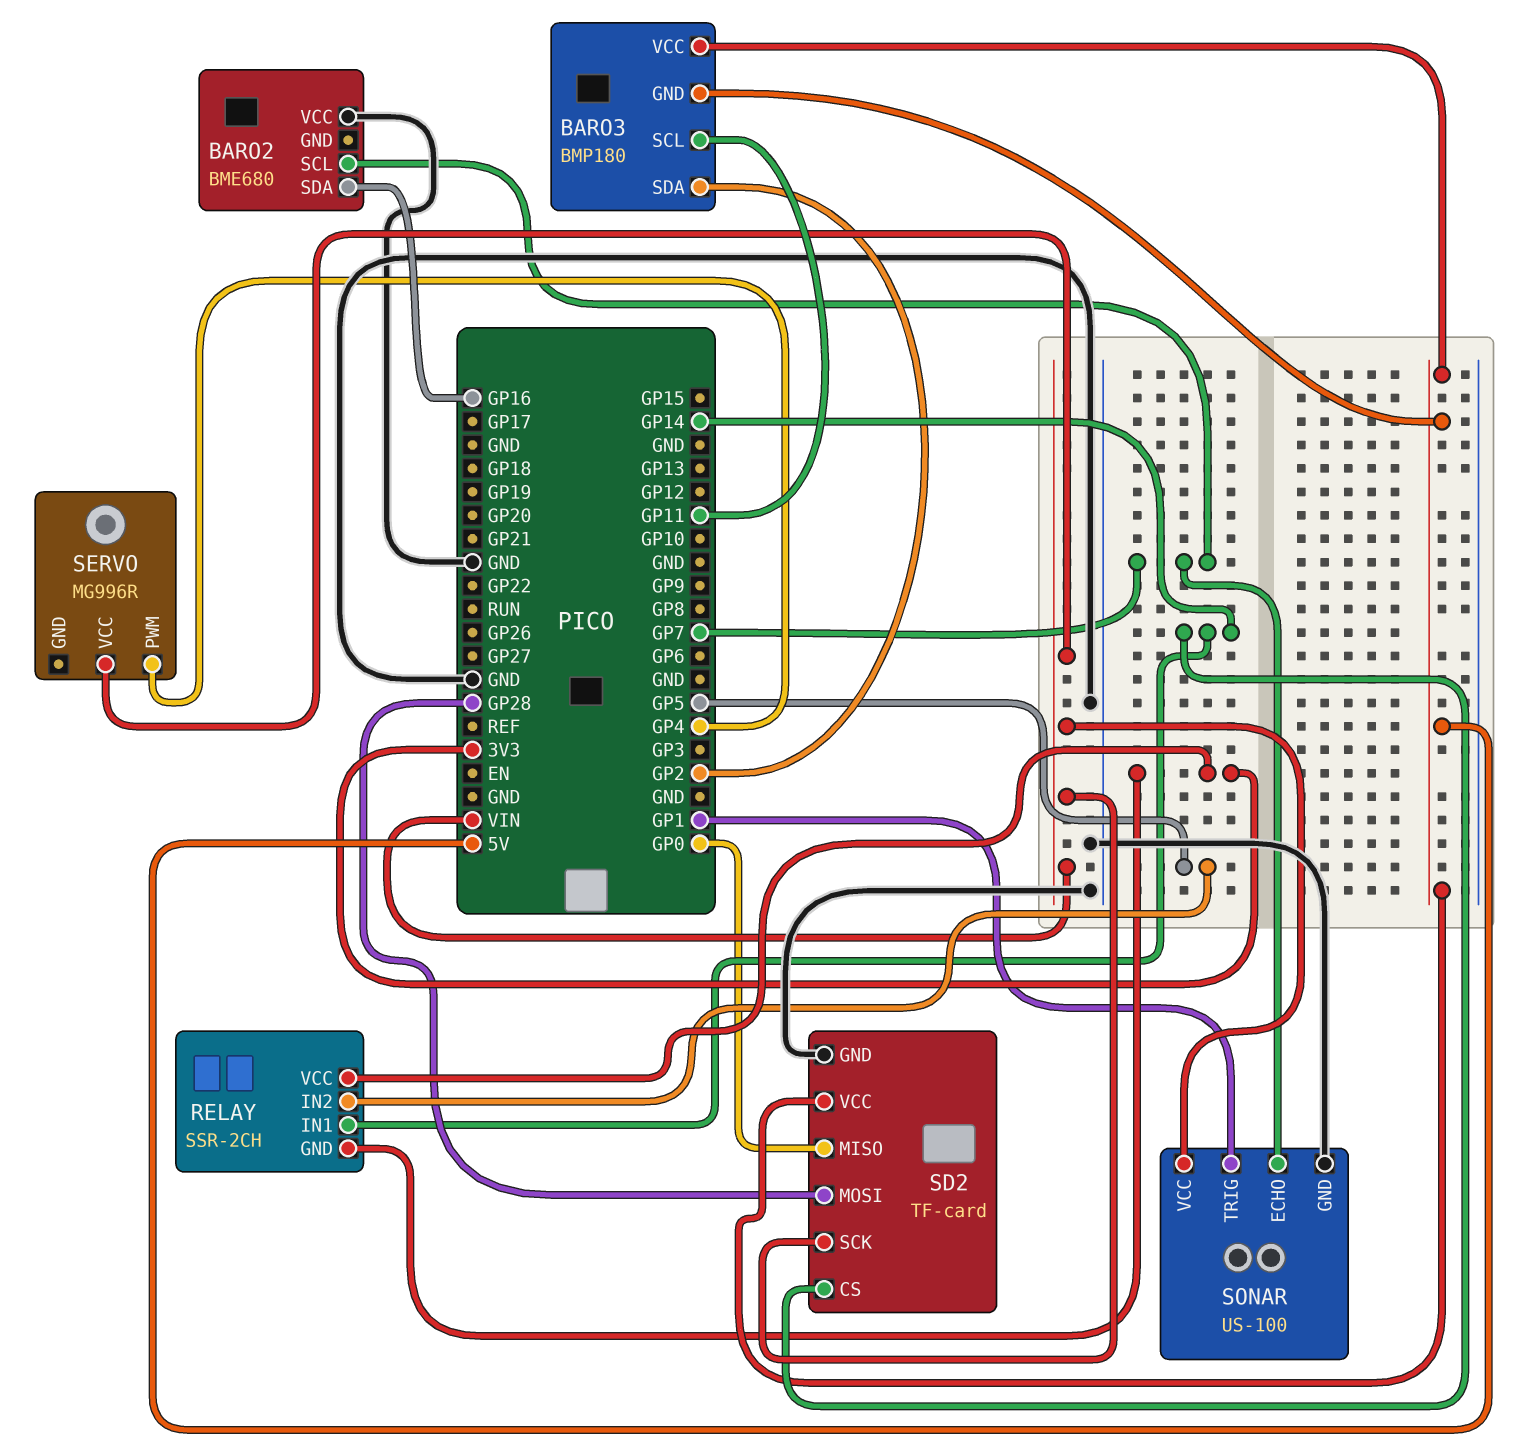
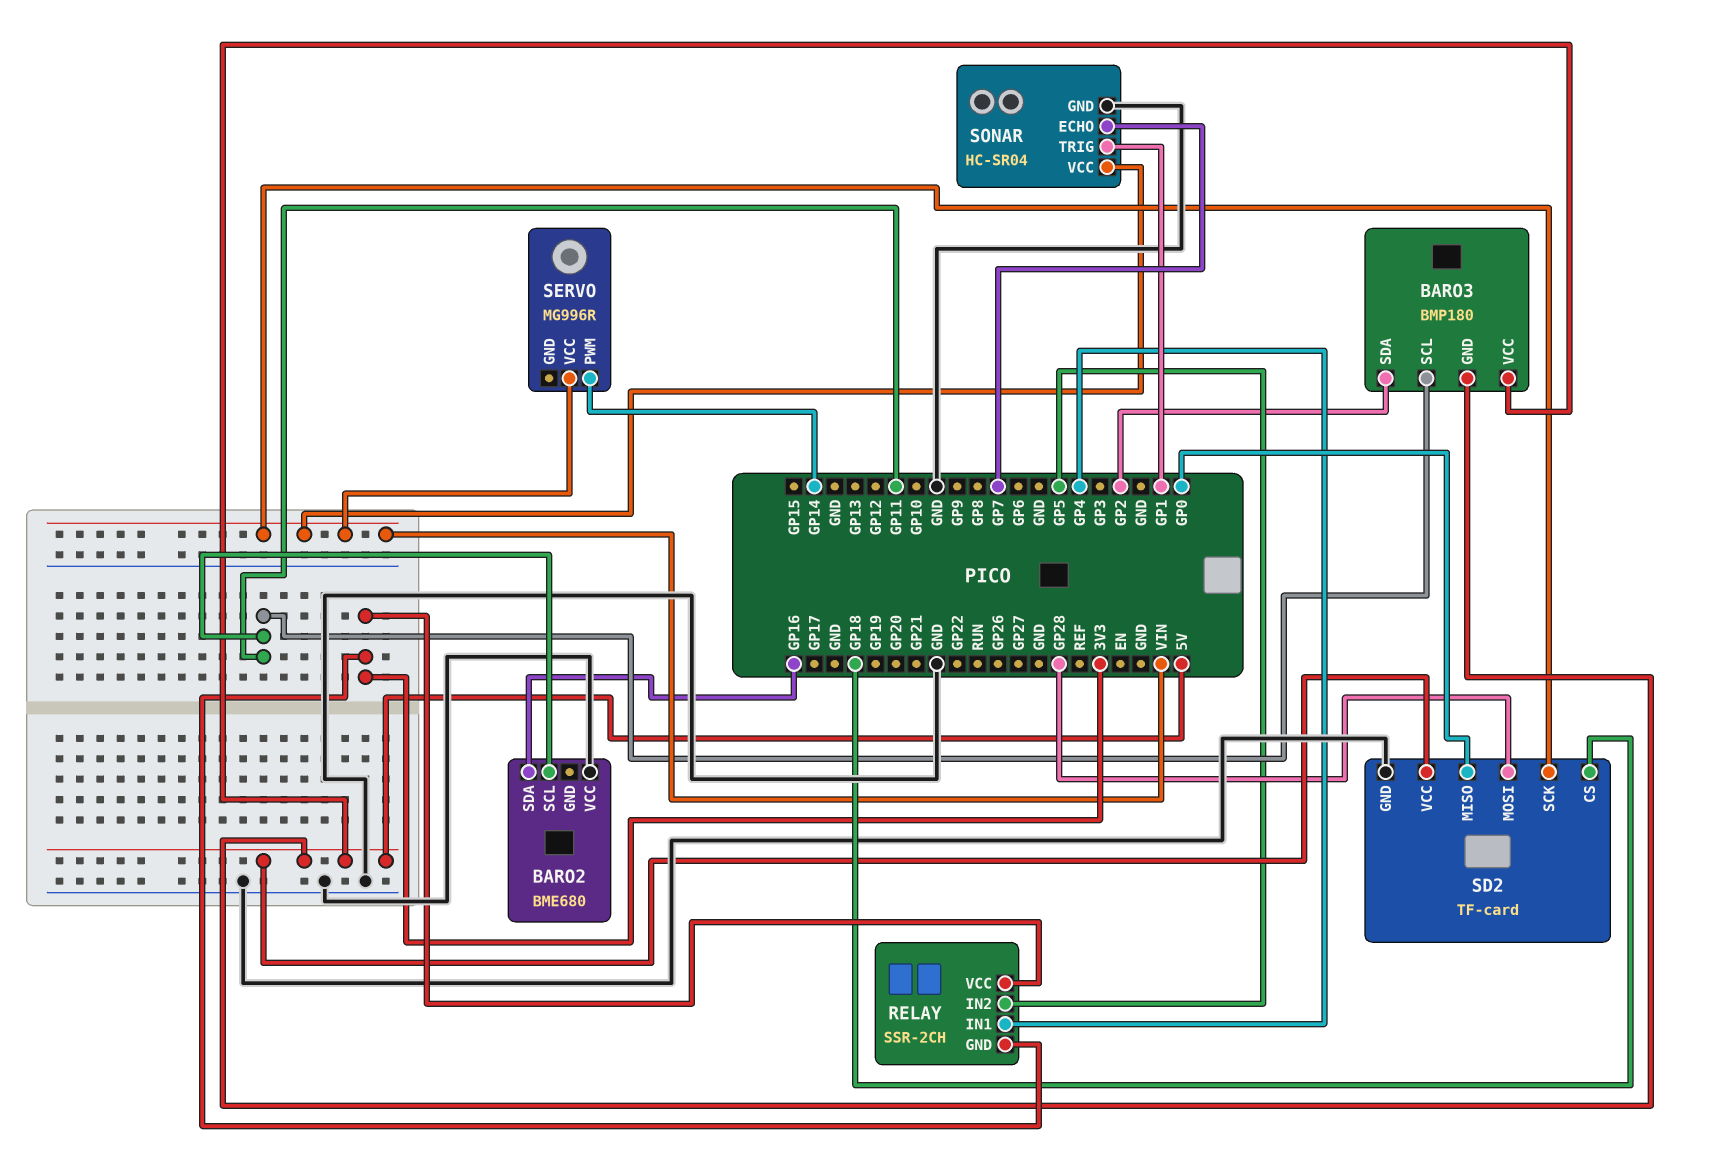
BARO2 pin SCL: GP7 -> GP11
RELAY pin IN1: GP14 -> GP4
SD2 pin CS: GP14 -> GP18
SERVO pin PWM: GP4 -> GP14
SONAR: US-100 -> HC-SR04

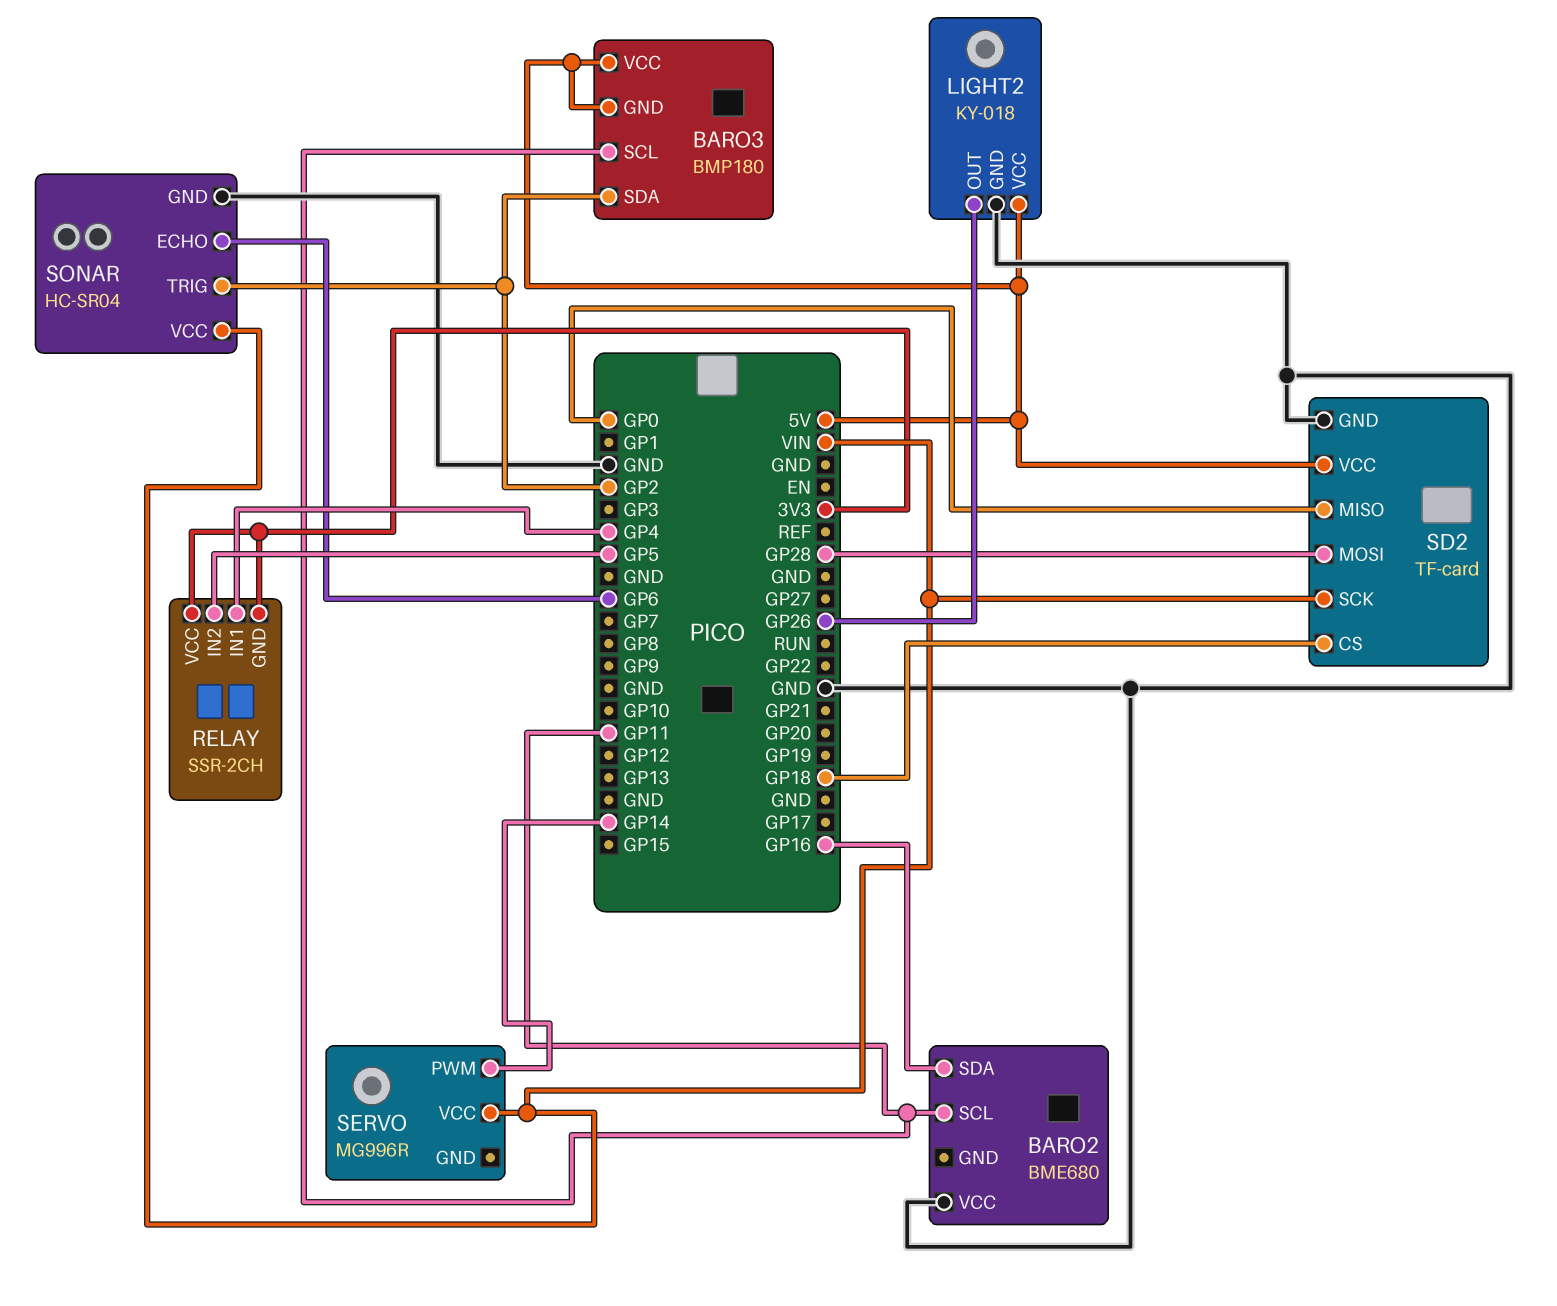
LIGHT2: none -> KY-018
LIGHT2 pin GND: none -> GND
LIGHT2 pin OUT: none -> GP26
LIGHT2 pin VCC: none -> 5V
SONAR pin ECHO: GP7 -> GP6
SONAR pin TRIG: GP1 -> GP2

